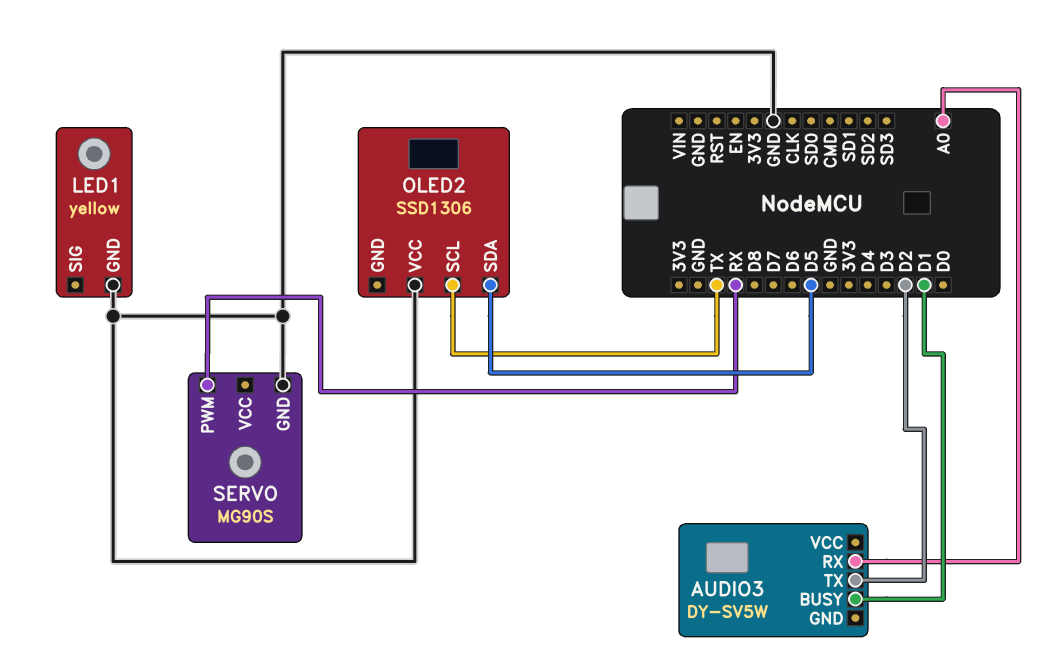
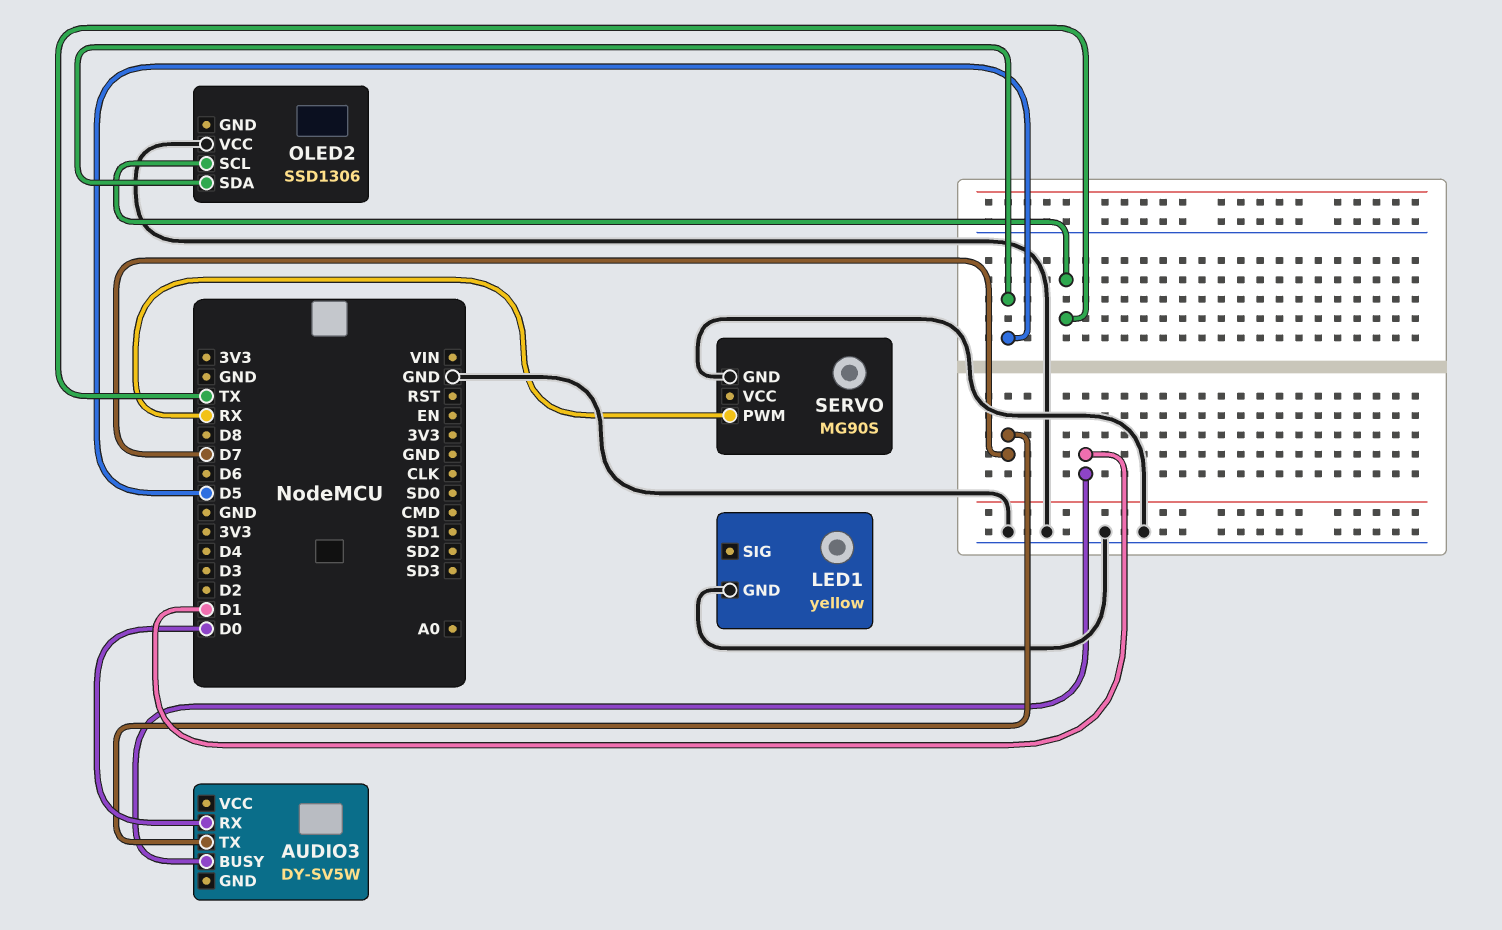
AUDIO3 pin RX: A0 -> D0
AUDIO3 pin TX: D2 -> D7

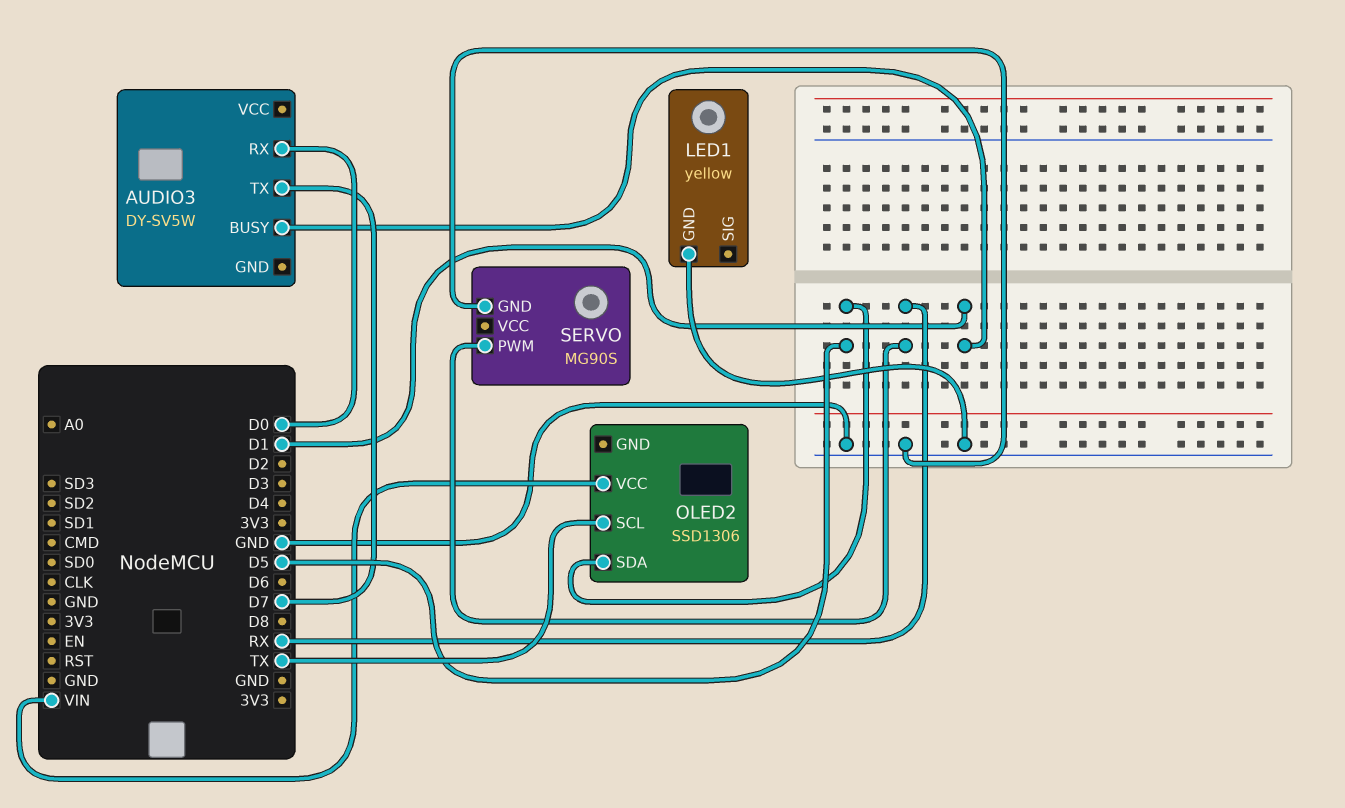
OLED2 pin VCC: GND -> VIN

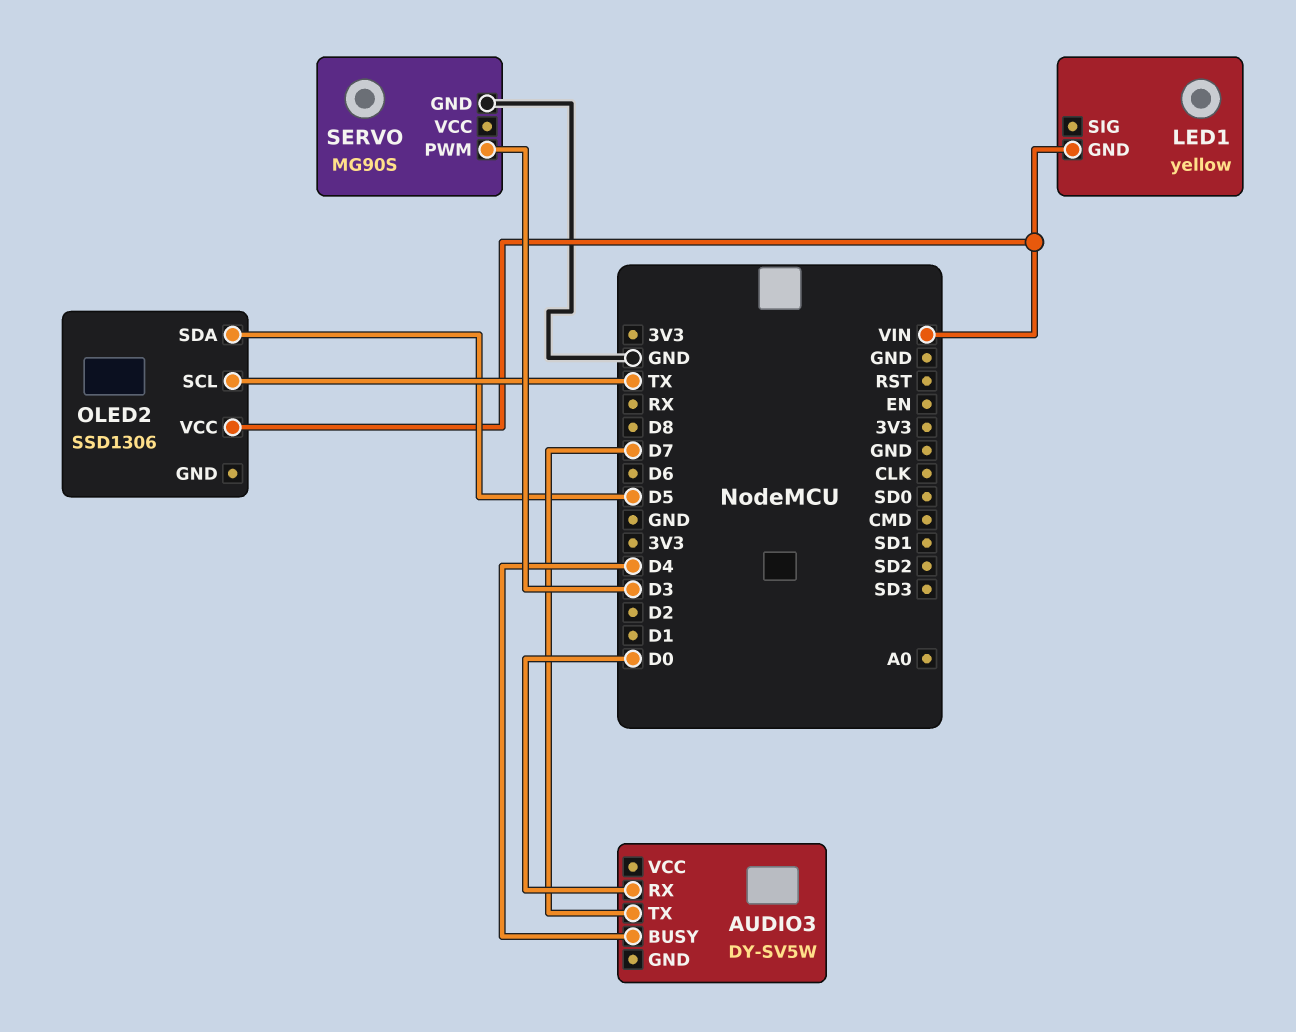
AUDIO3 pin BUSY: D1 -> D4
LED1 pin GND: GND -> VIN
SERVO pin PWM: RX -> D3

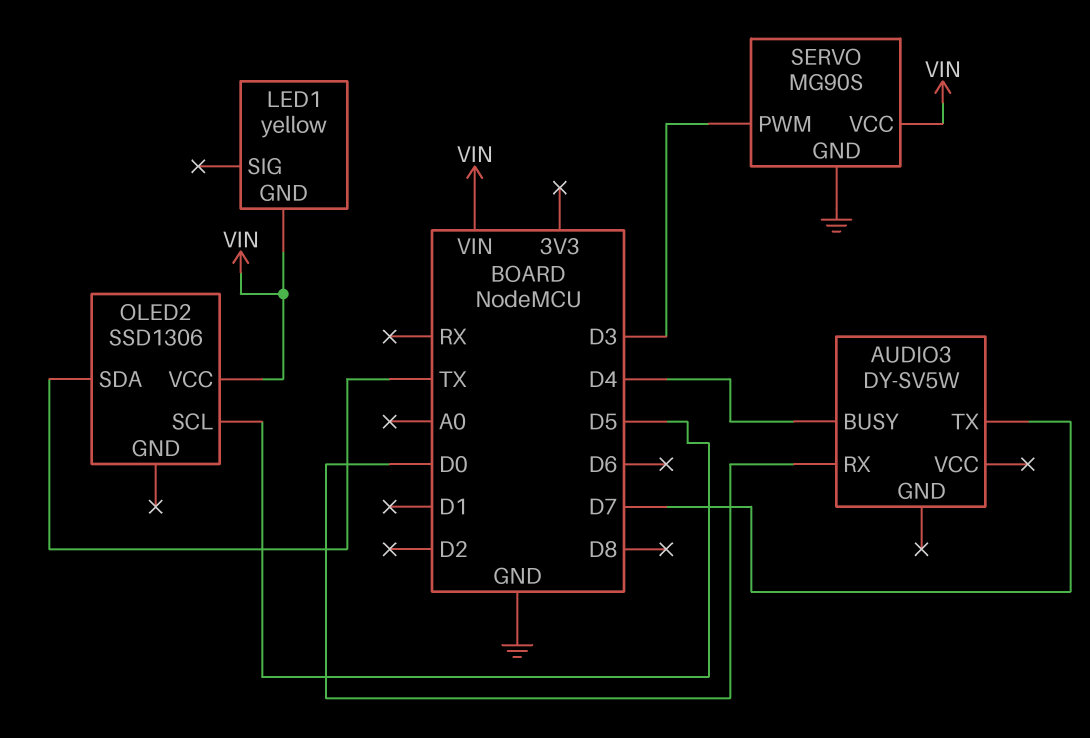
OLED2 pin SCL: TX -> D5
OLED2 pin SDA: D5 -> TX
SERVO pin VCC: none -> VIN

